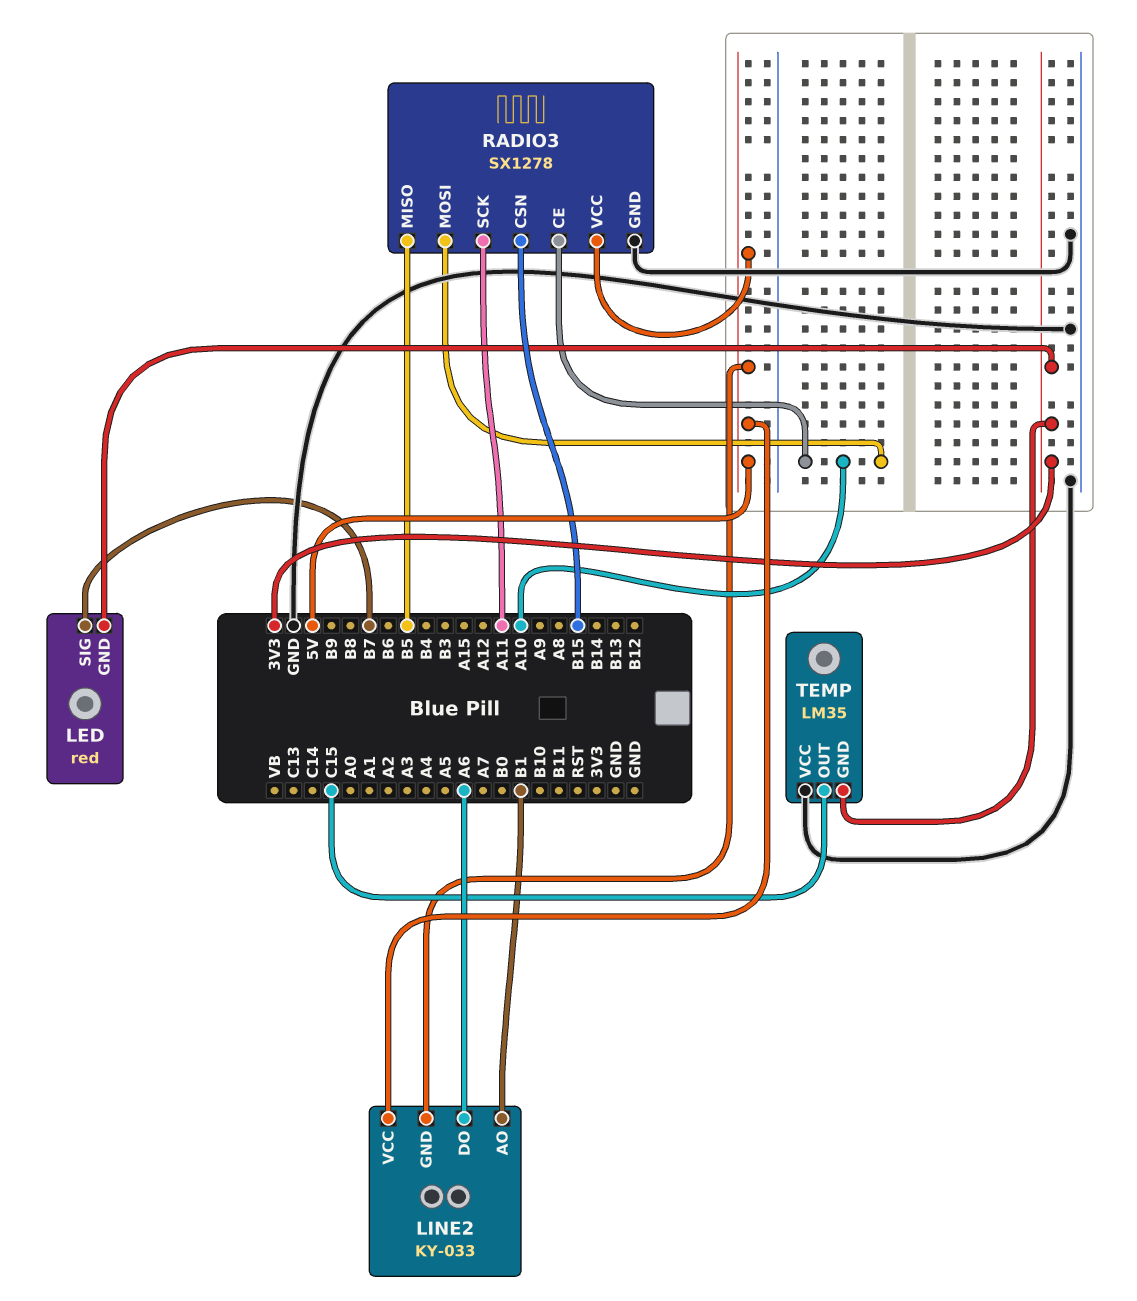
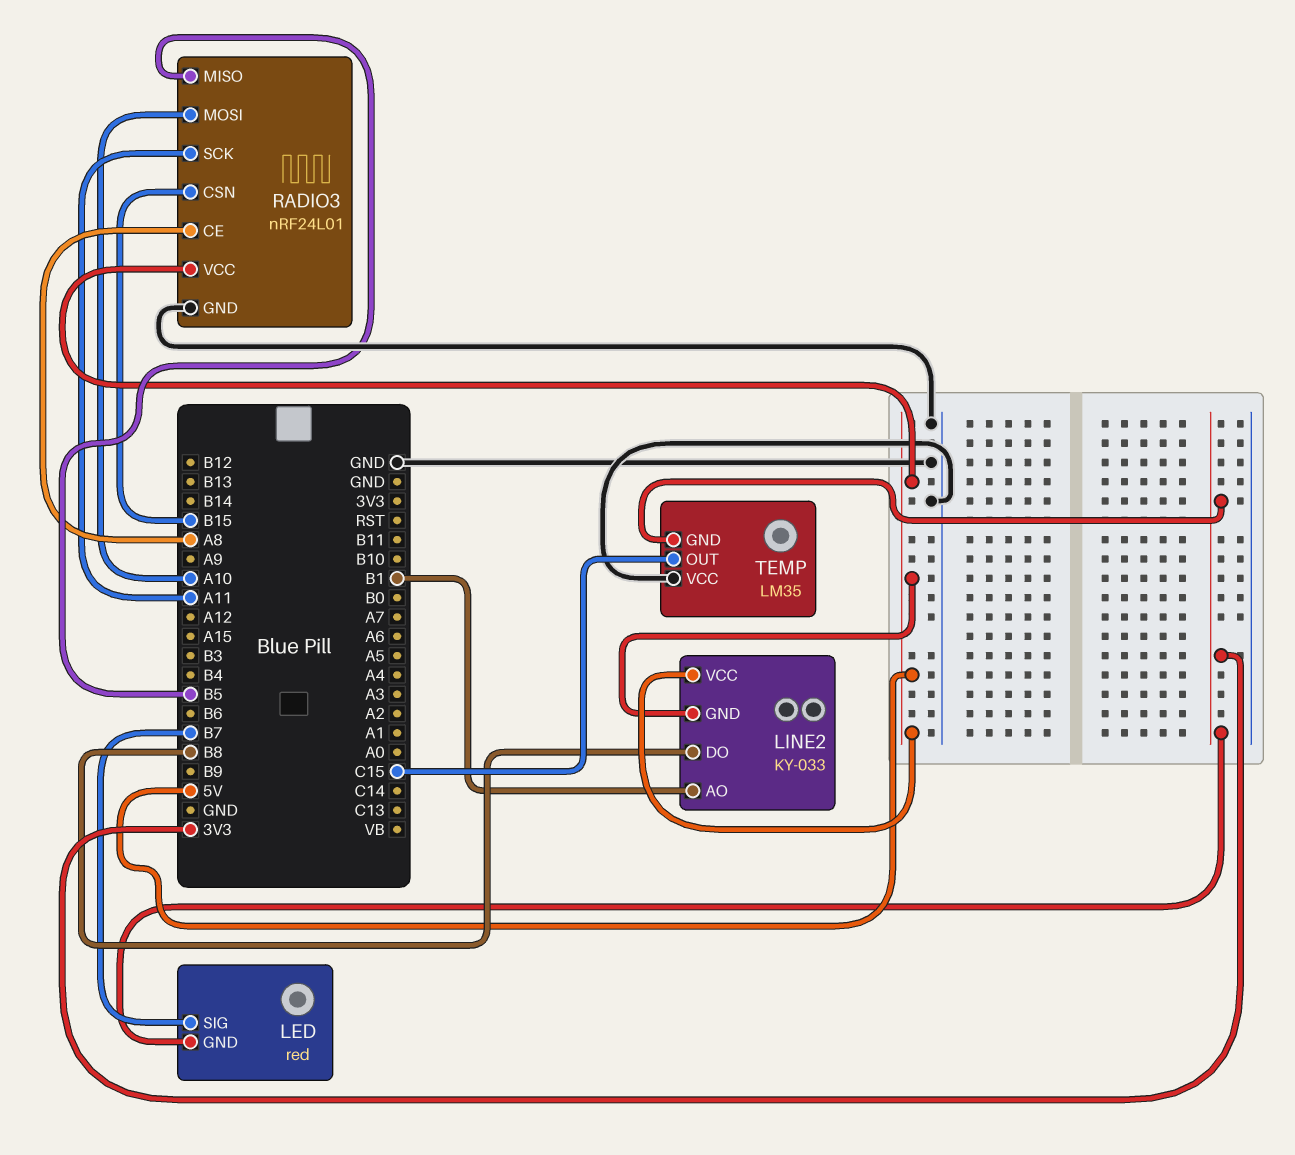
LINE2 pin DO: A6 -> B8
RADIO3: SX1278 -> nRF24L01
RADIO3 pin CE: A10 -> A8

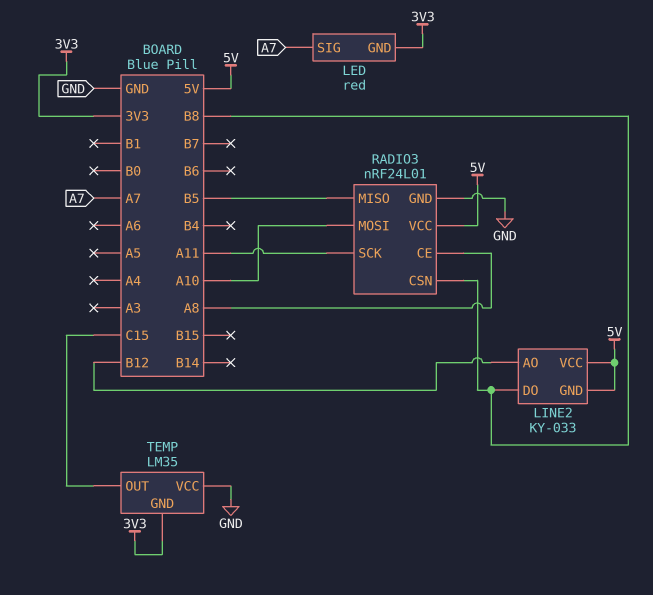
LED pin SIG: B7 -> A7
LINE2 pin AO: B1 -> B12
RADIO3 pin CSN: B15 -> B8

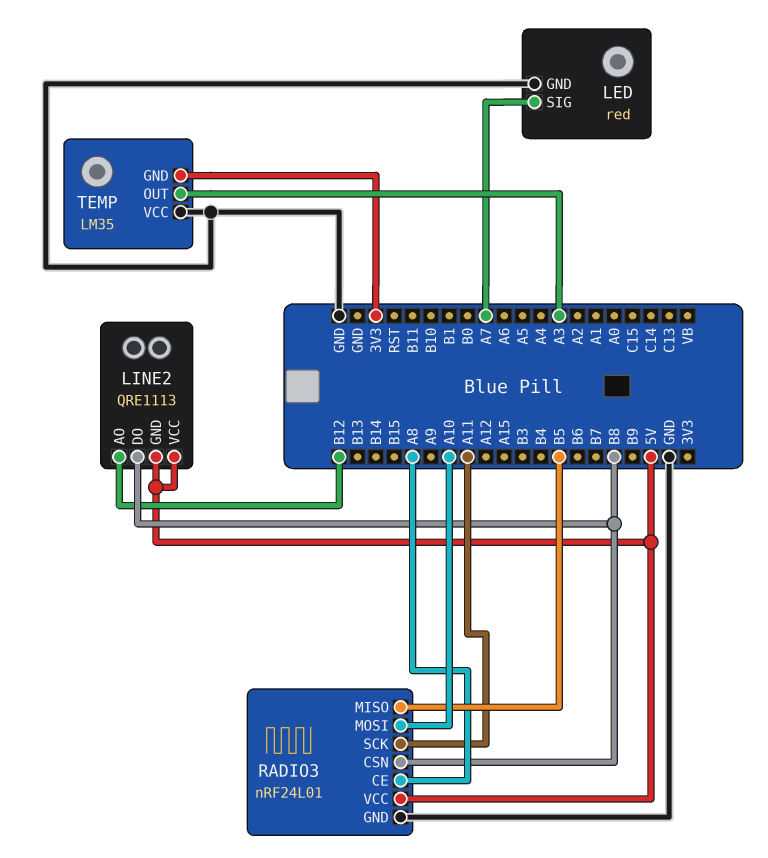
LED pin GND: 3V3 -> GND
LINE2: KY-033 -> QRE1113
TEMP pin OUT: C15 -> A3

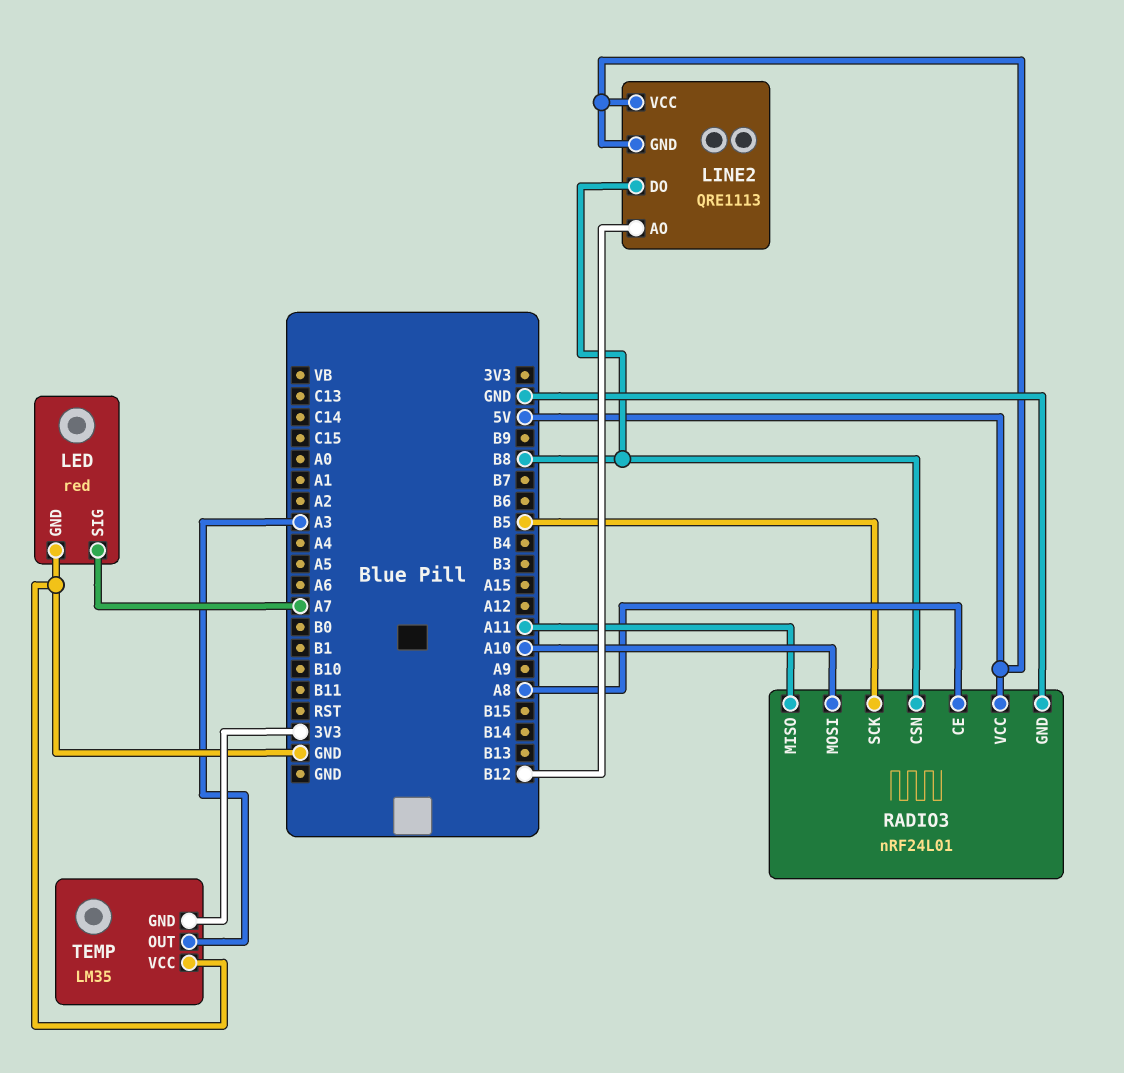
RADIO3 pin MISO: B5 -> A11
RADIO3 pin SCK: A11 -> B5

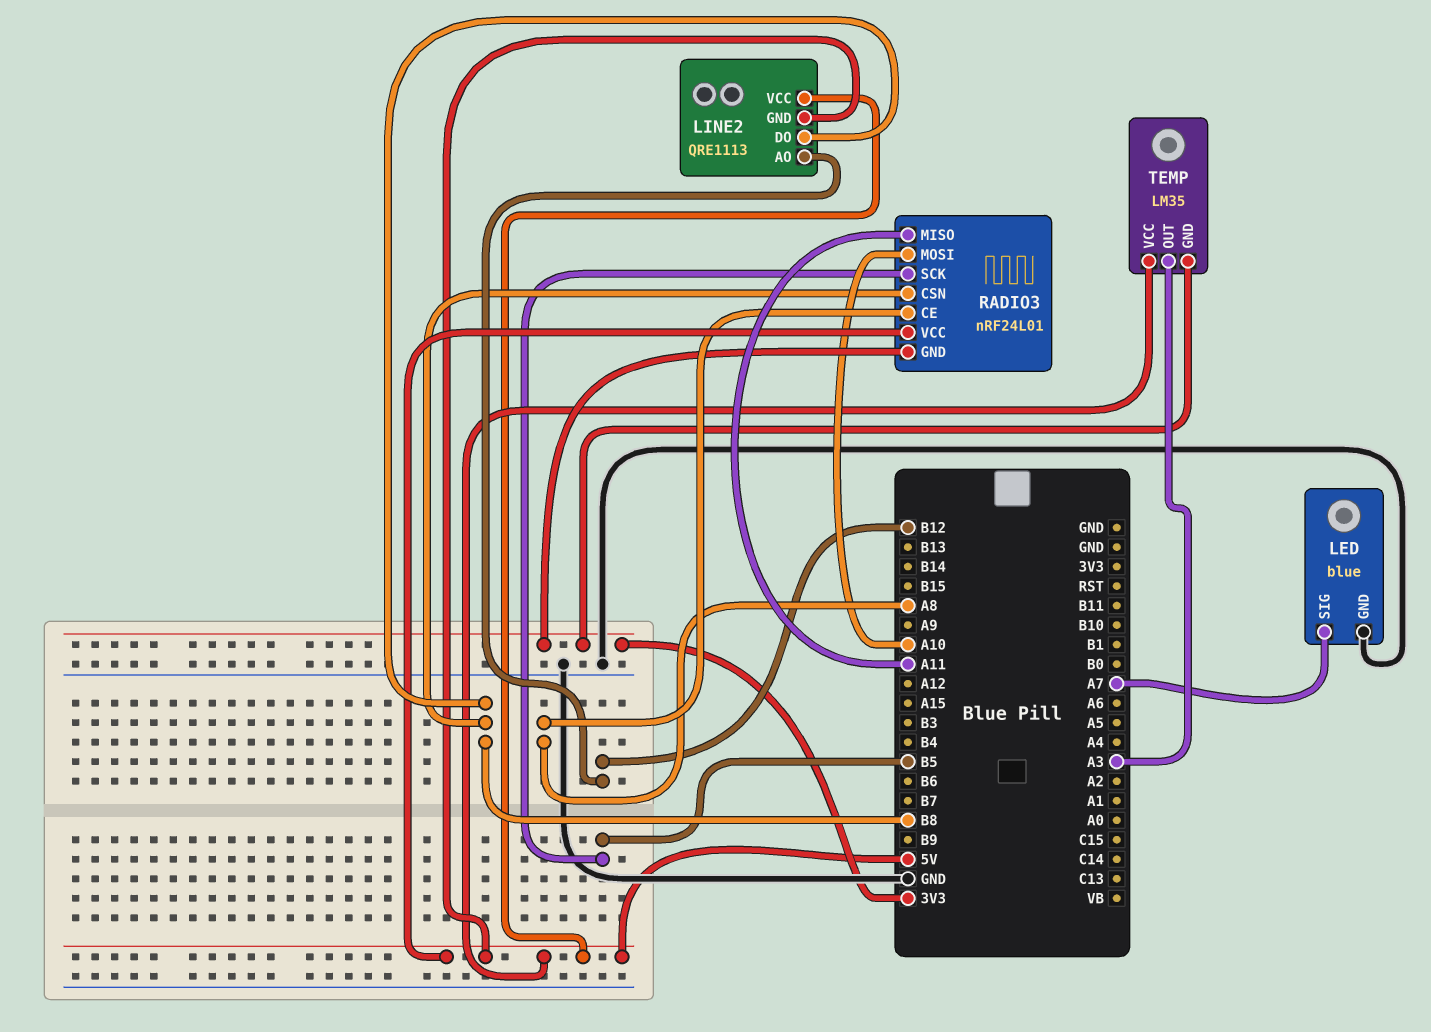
LED: red -> blue
RADIO3 pin GND: GND -> 3V3
TEMP pin VCC: GND -> 5V

